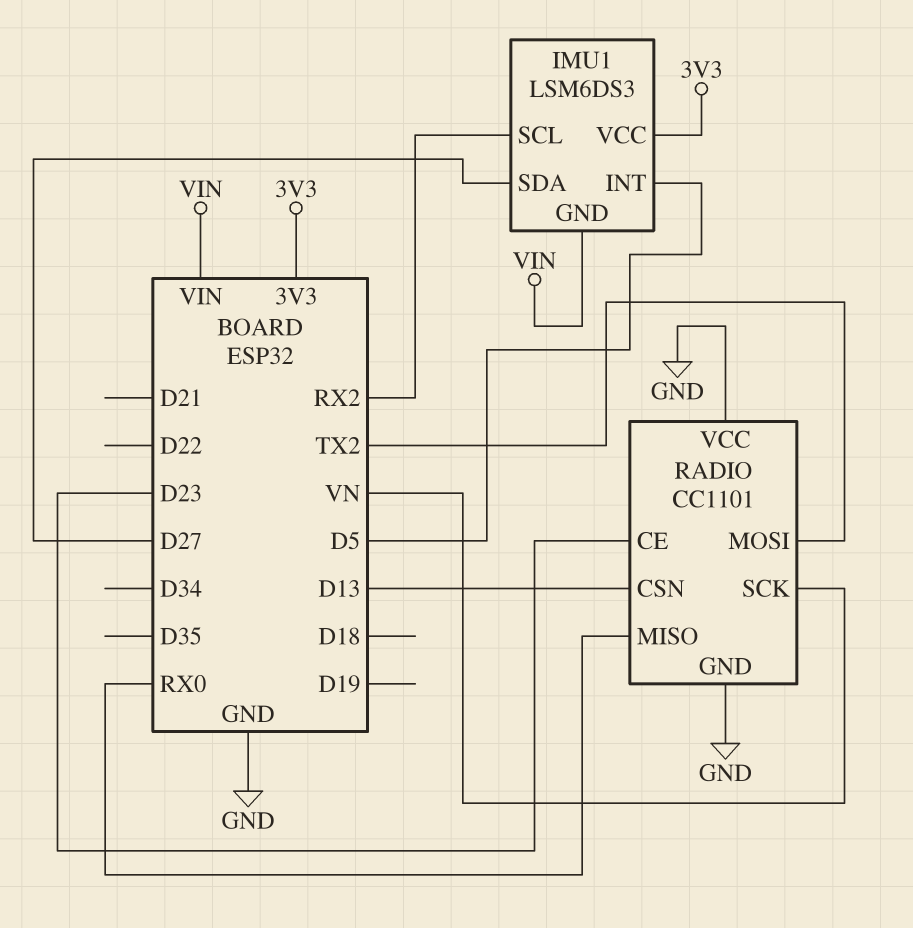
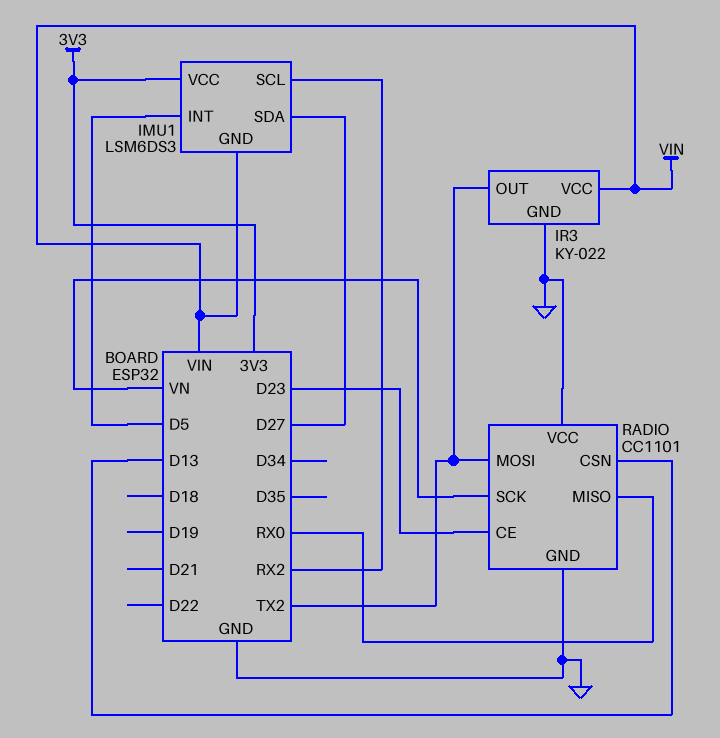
IR3: none -> KY-022
IR3 pin GND: none -> GND
IR3 pin OUT: none -> TX2
IR3 pin VCC: none -> VIN

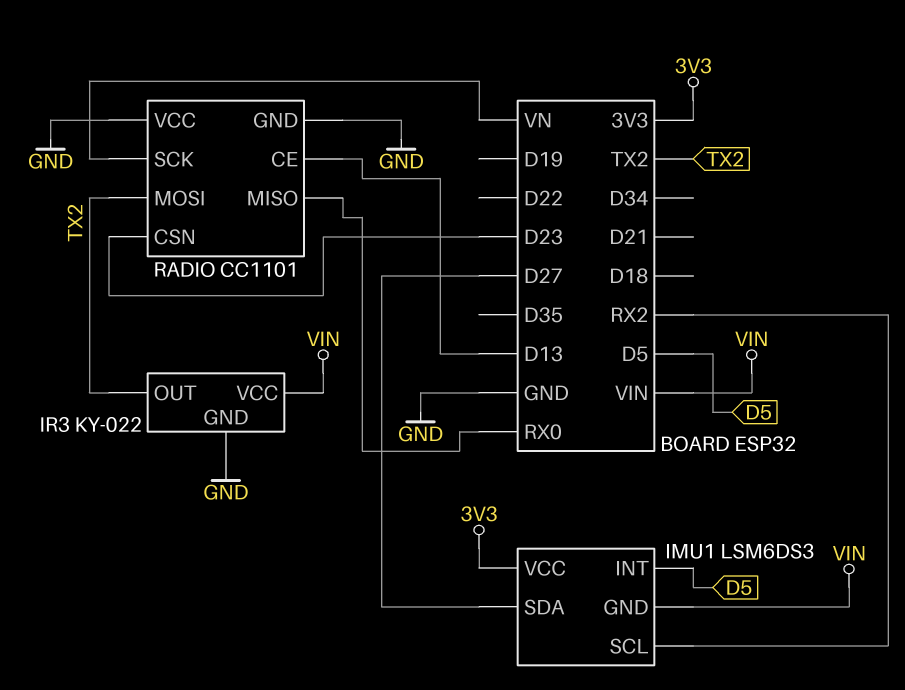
RADIO pin CE: D23 -> D13
RADIO pin CSN: D13 -> D23

